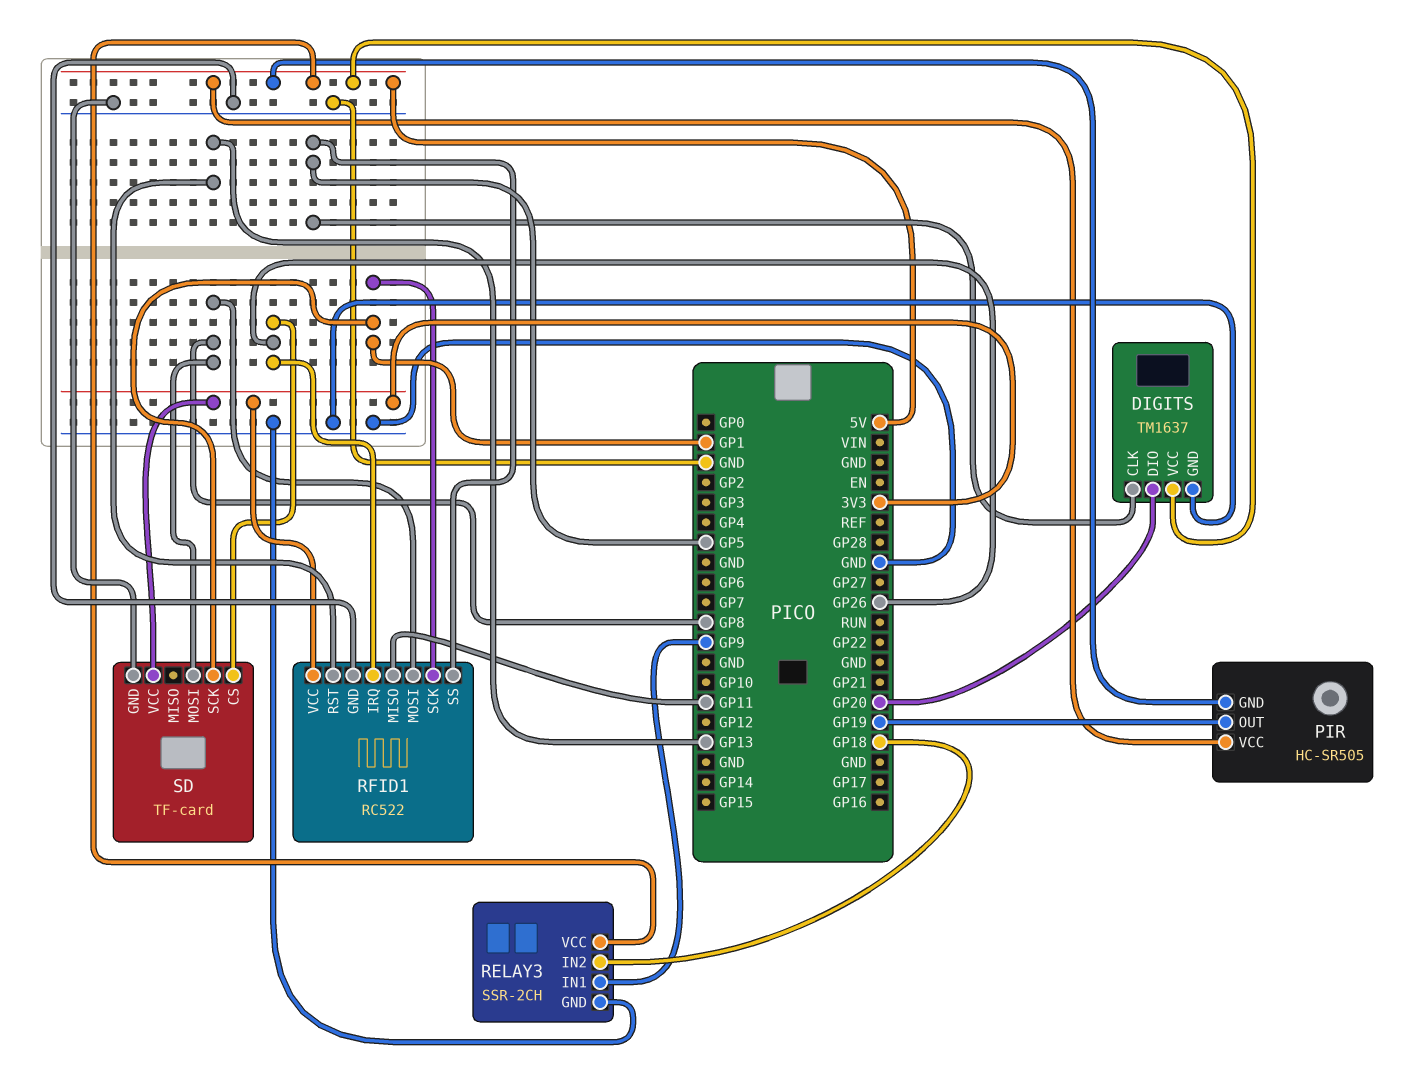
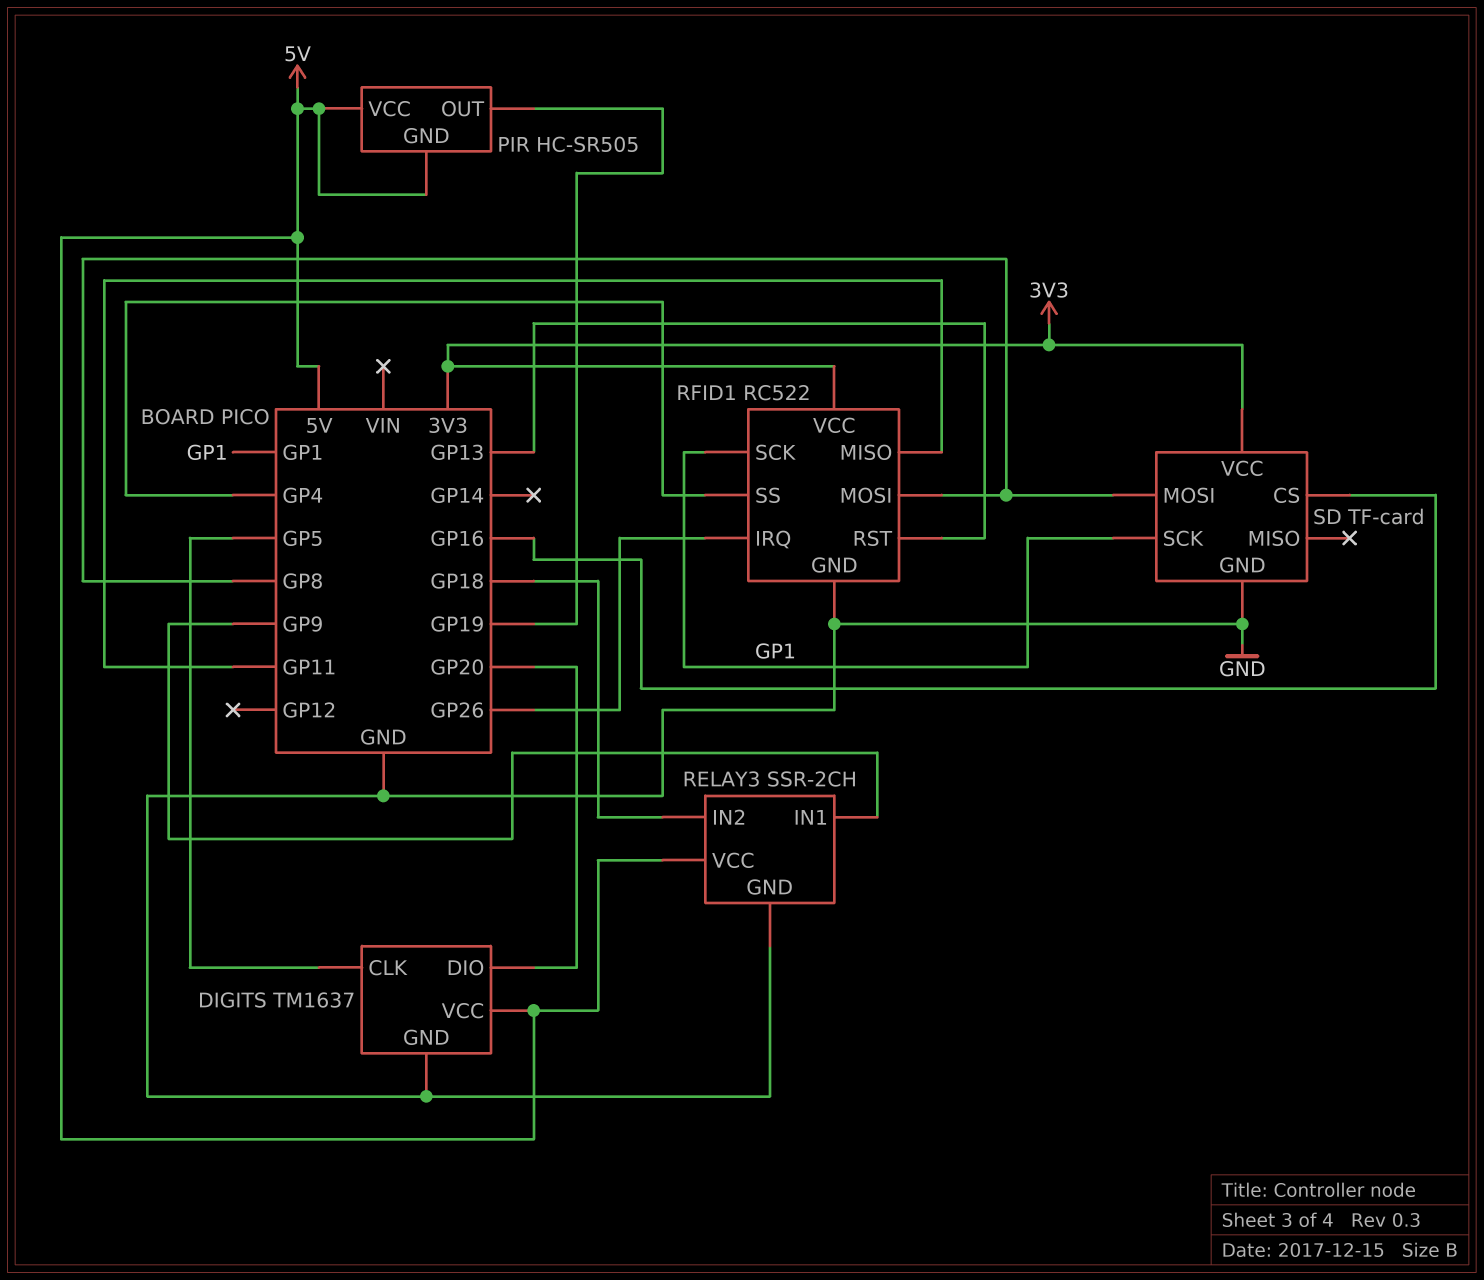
RFID1 pin SS: GP5 -> GP4
SD pin CS: GP26 -> GP16

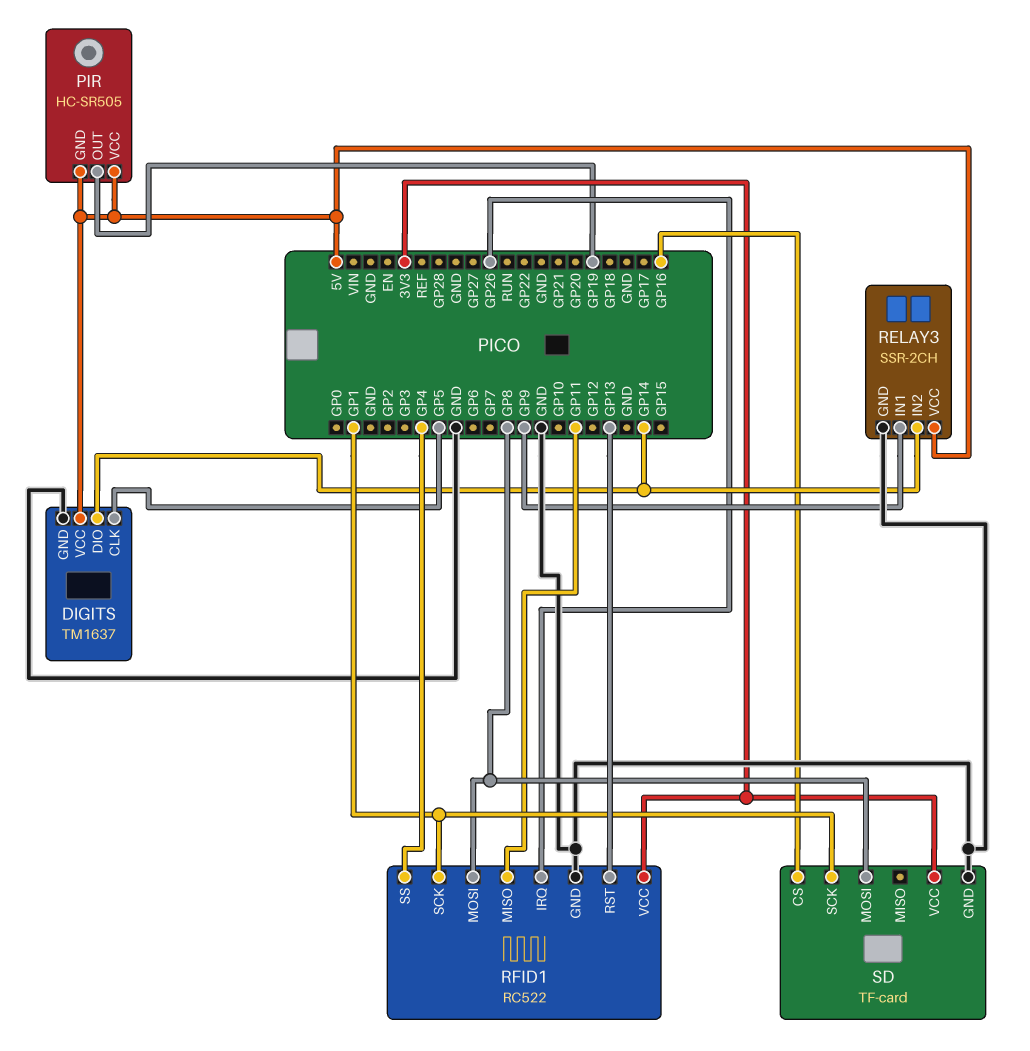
DIGITS pin DIO: GP20 -> GP14
RELAY3 pin IN2: GP18 -> GP14

